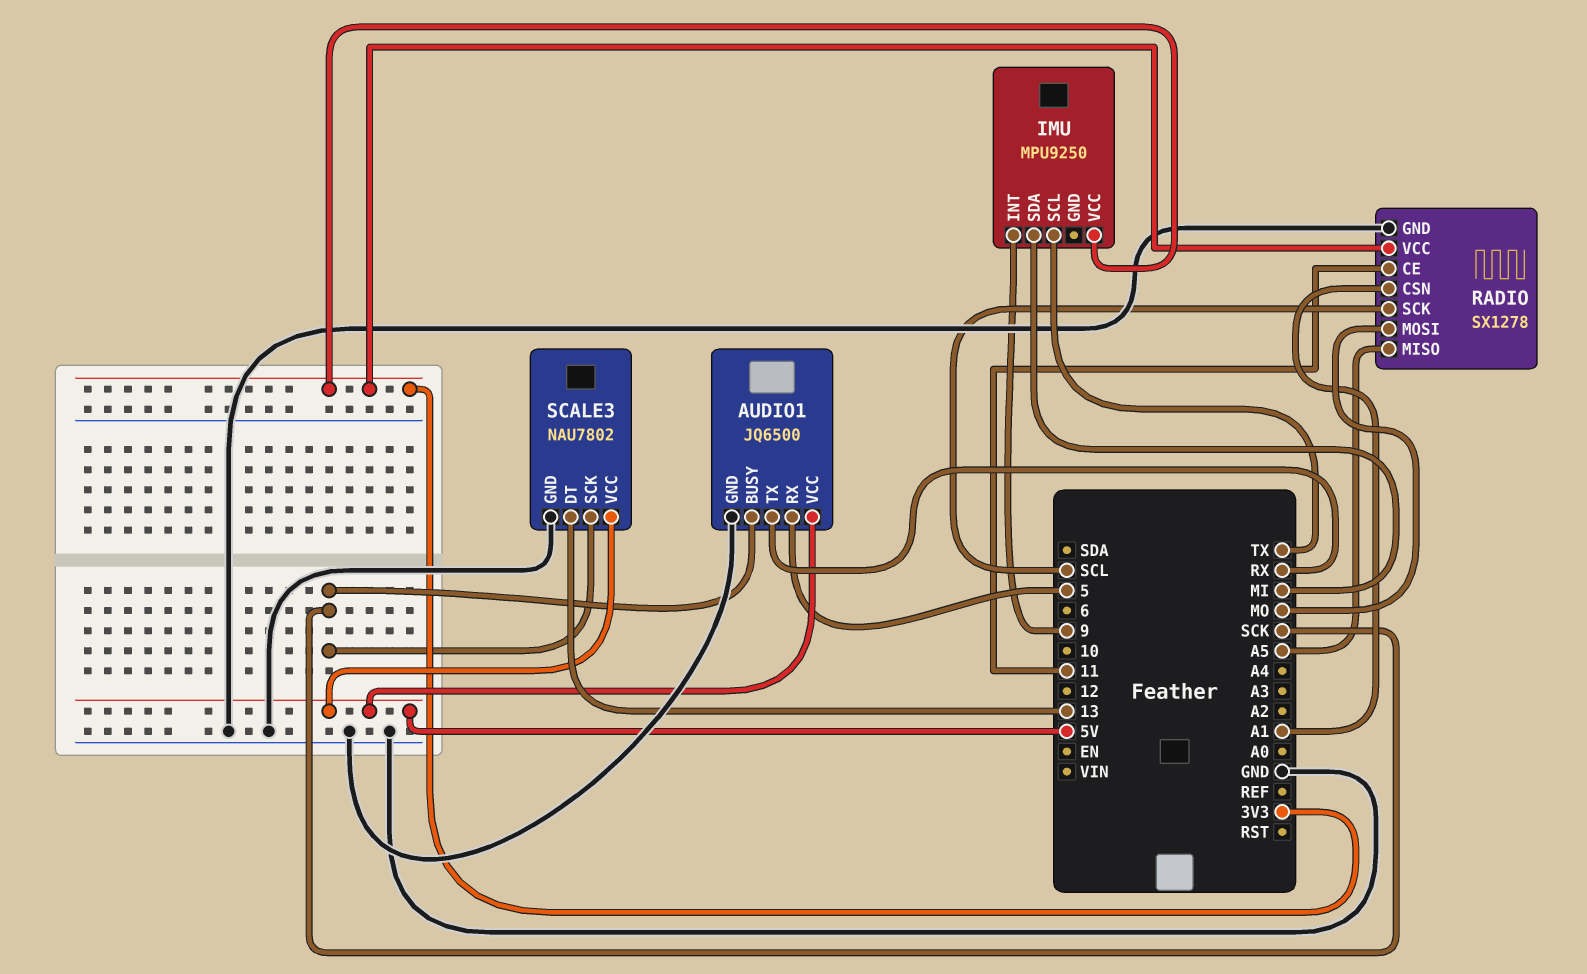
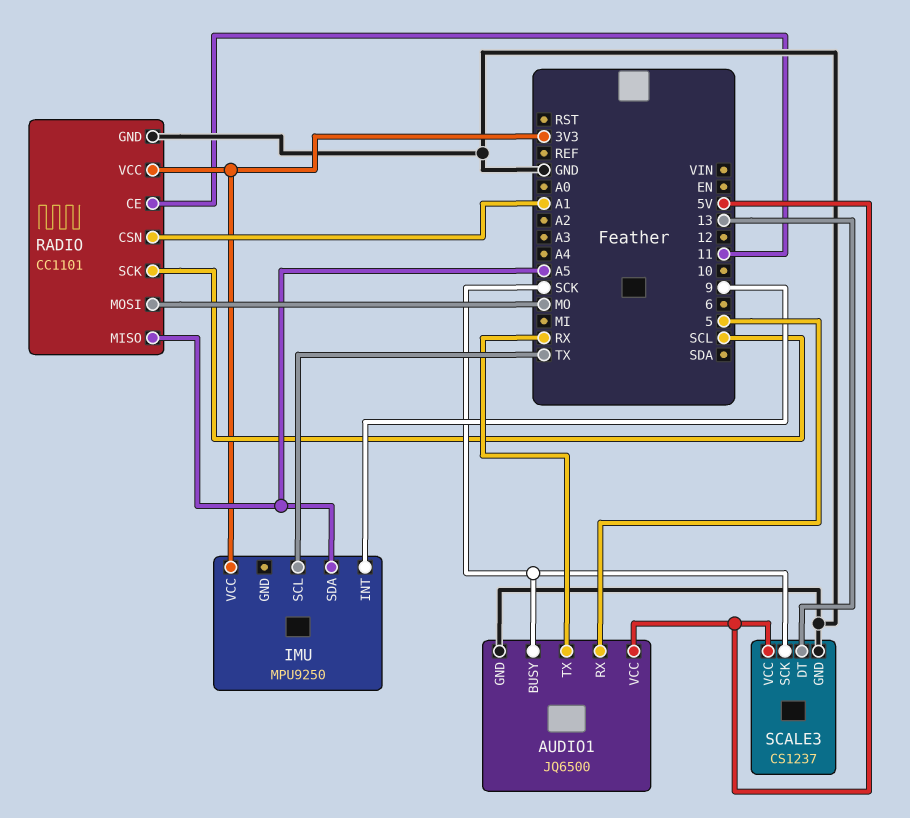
IMU pin SDA: MI -> A5
RADIO: SX1278 -> CC1101
SCALE3: NAU7802 -> CS1237

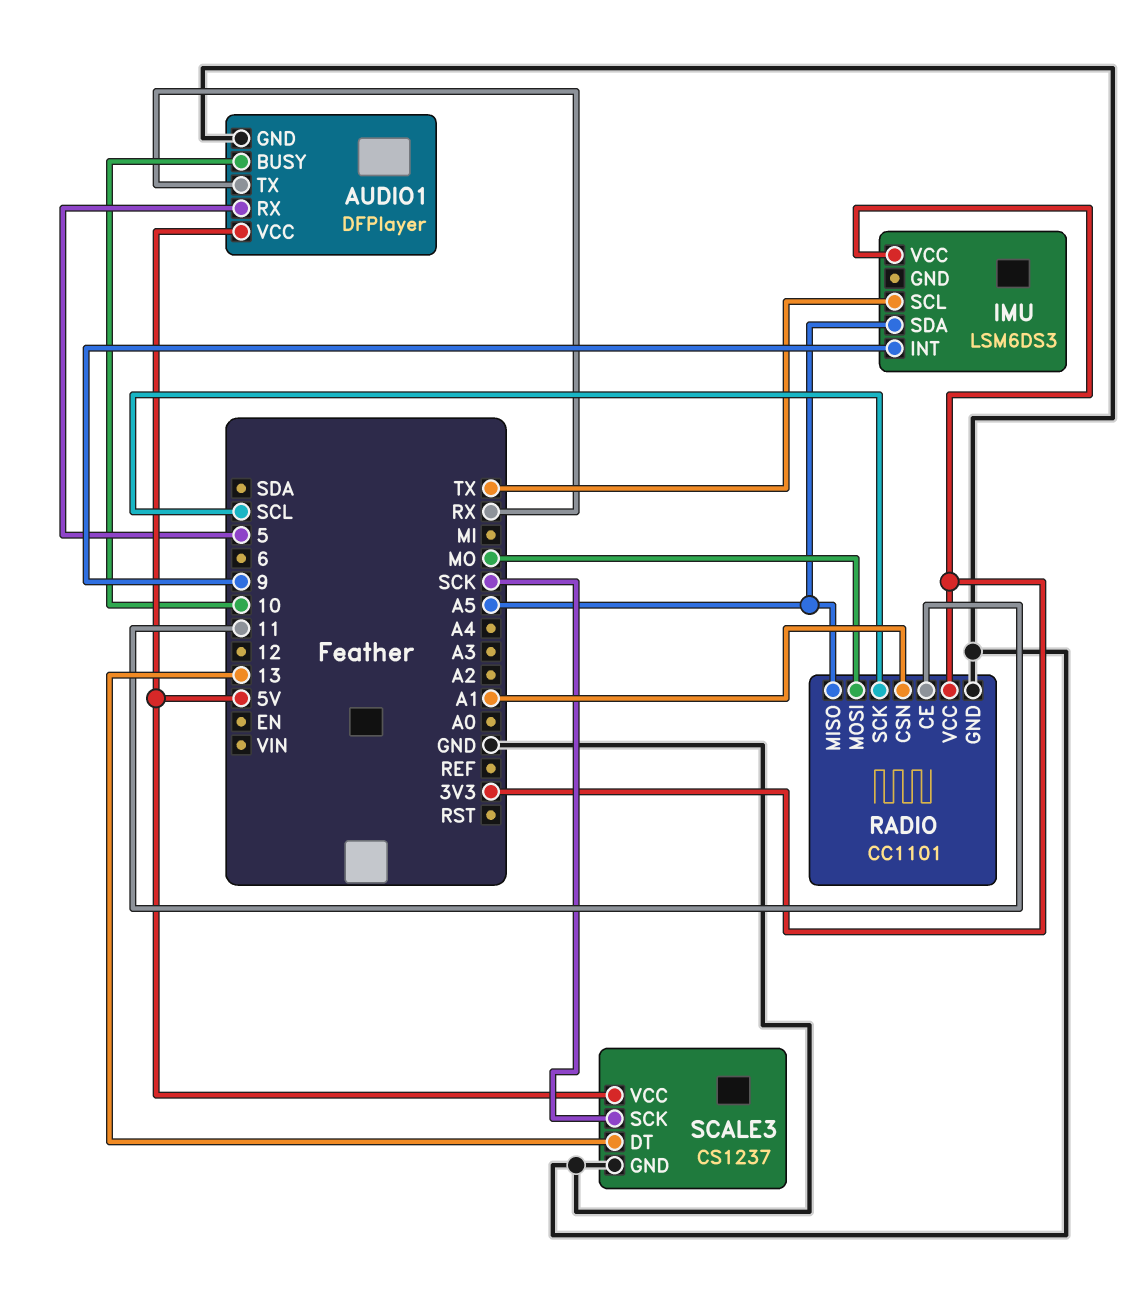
AUDIO1: JQ6500 -> DFPlayer
AUDIO1 pin BUSY: SCK -> 10
IMU: MPU9250 -> LSM6DS3

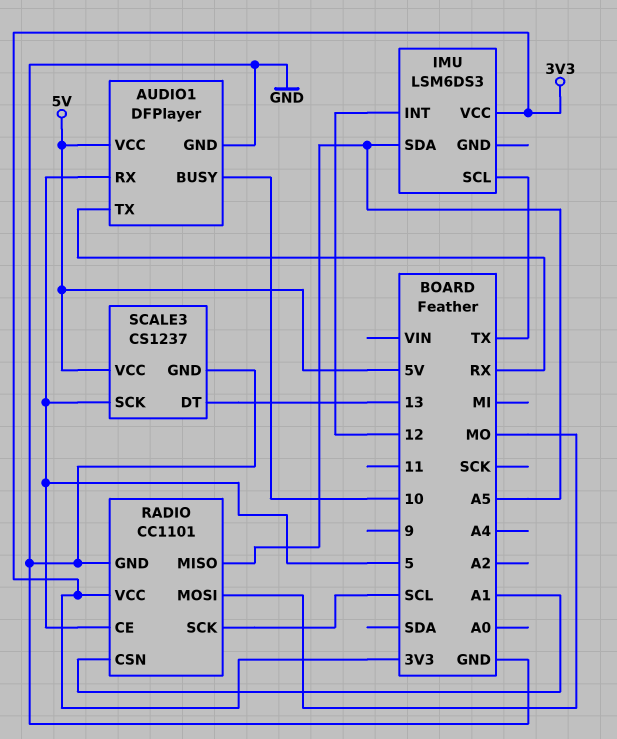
IMU pin INT: 9 -> 12
RADIO pin CE: 11 -> 5
SCALE3 pin SCK: SCK -> 5

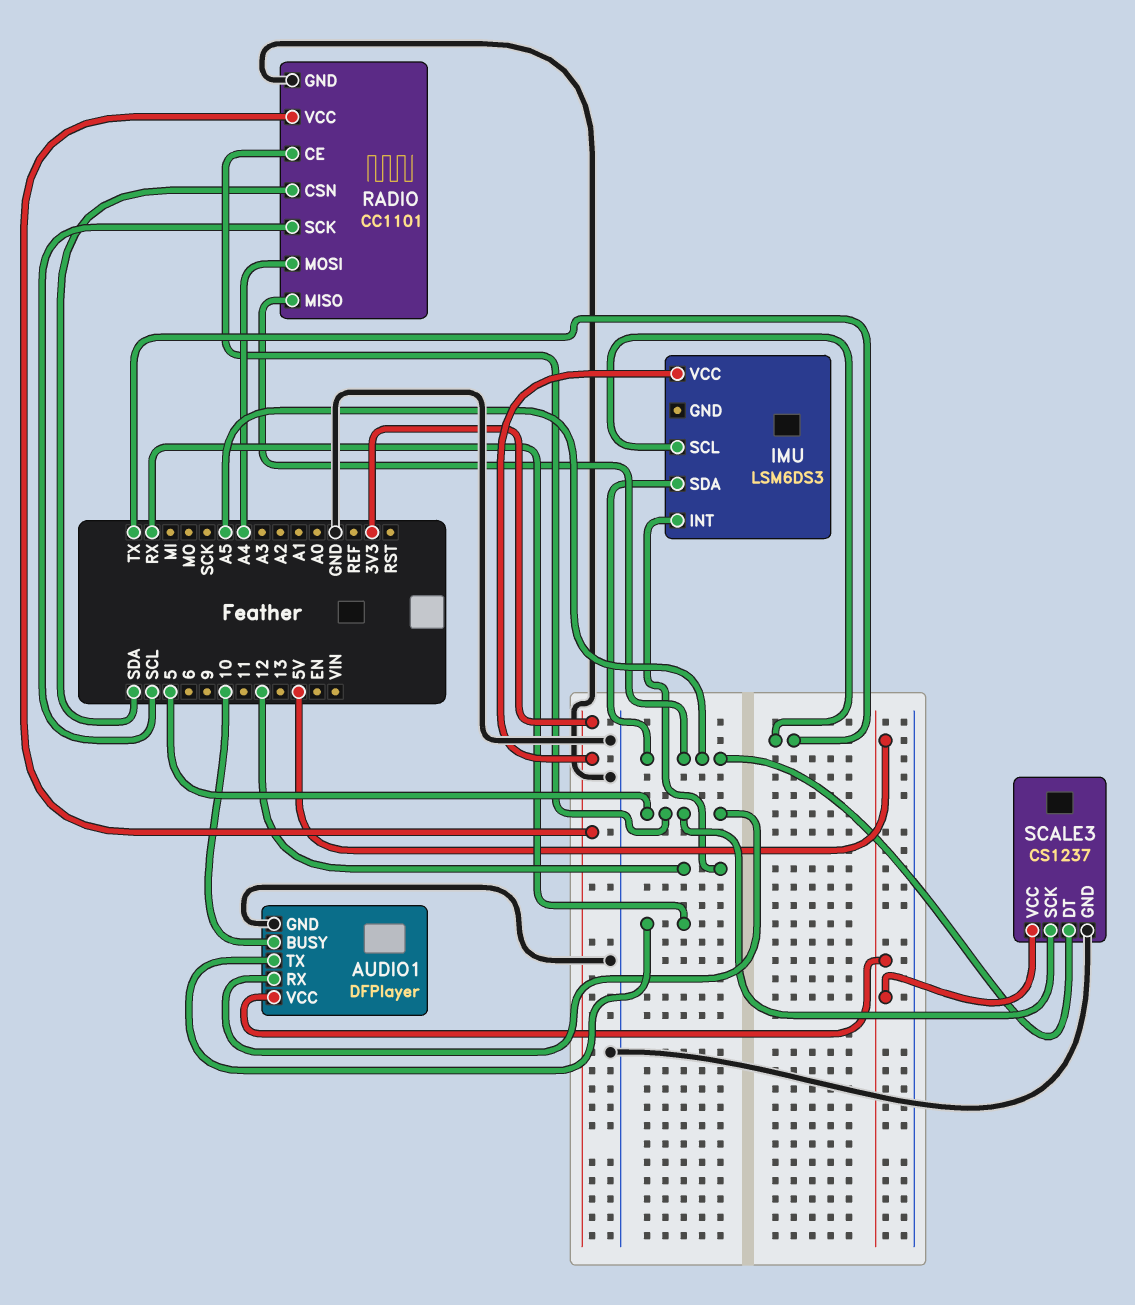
RADIO pin CSN: A1 -> SDA
RADIO pin MOSI: MO -> A4
SCALE3 pin DT: 13 -> A5

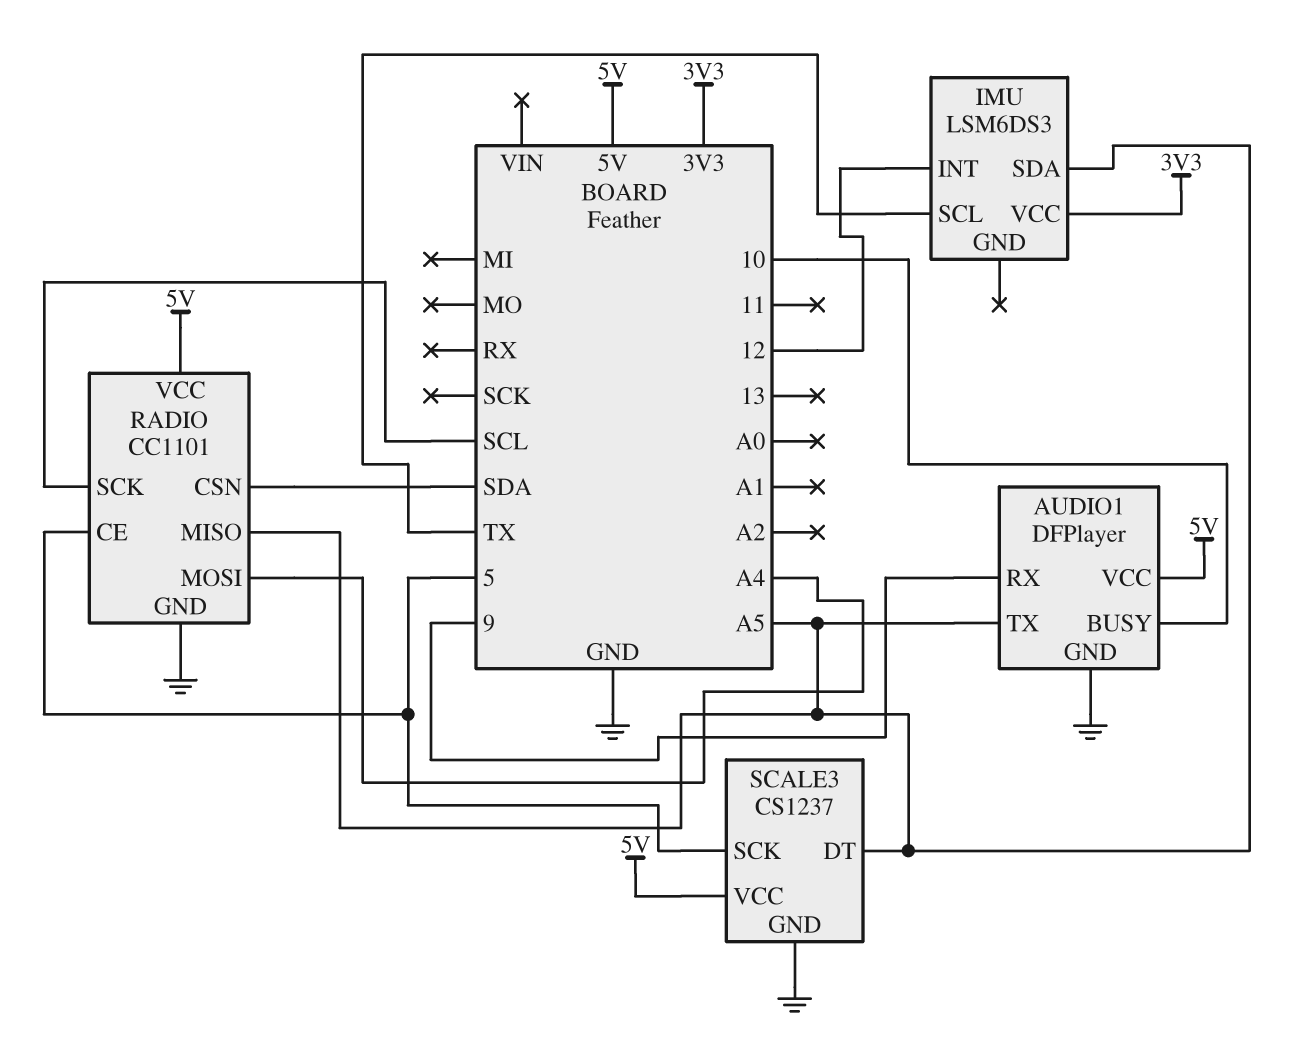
AUDIO1 pin RX: 5 -> 9
AUDIO1 pin TX: RX -> A5
RADIO pin VCC: 3V3 -> 5V

